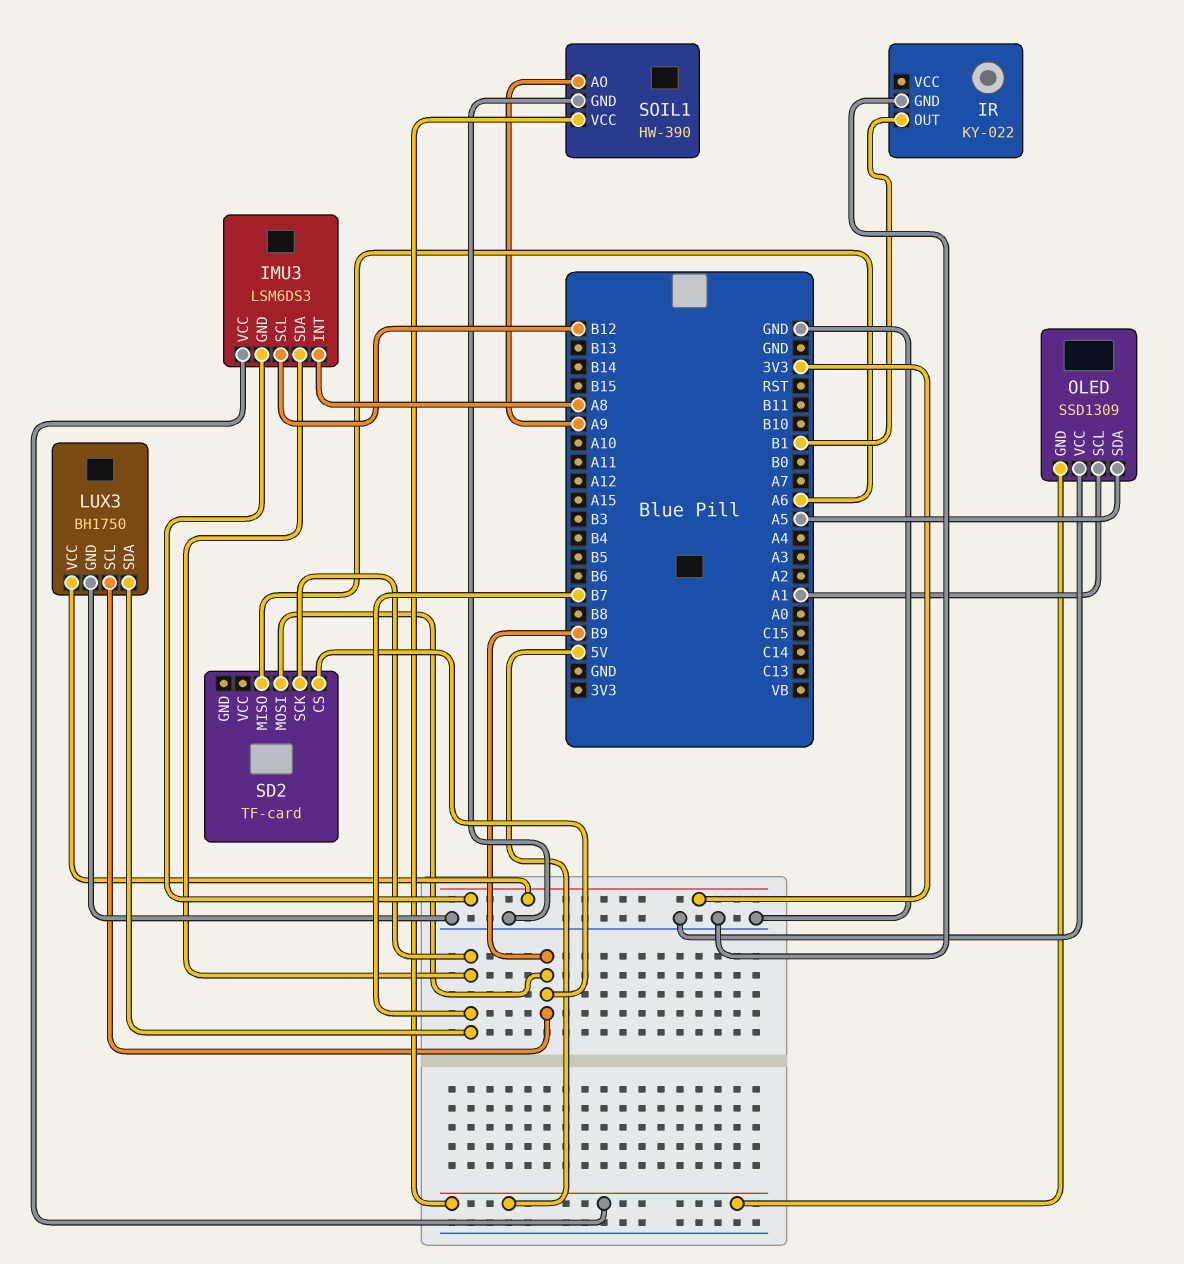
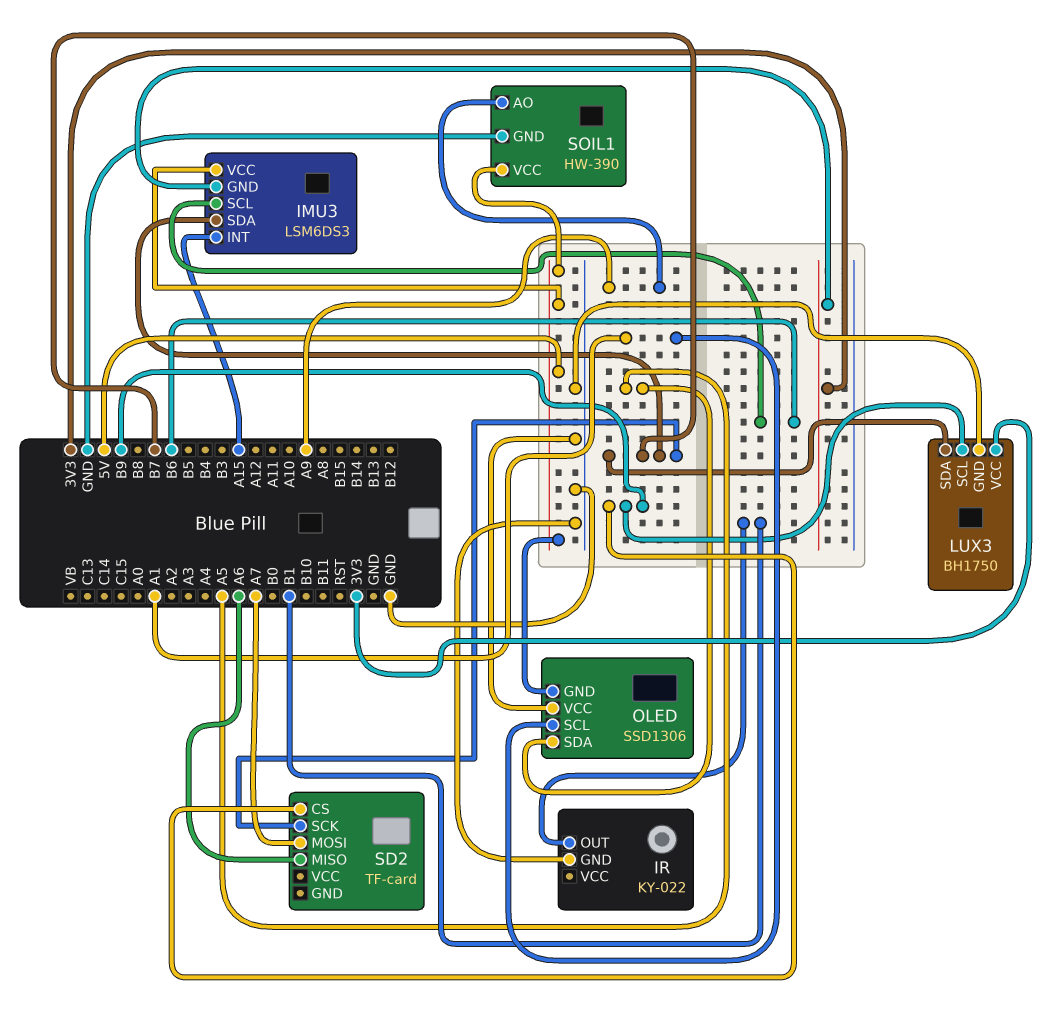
IMU3 pin INT: A8 -> A15
IMU3 pin SCL: B12 -> B6
OLED: SSD1309 -> SSD1306
SD2 pin MOSI: B9 -> A7

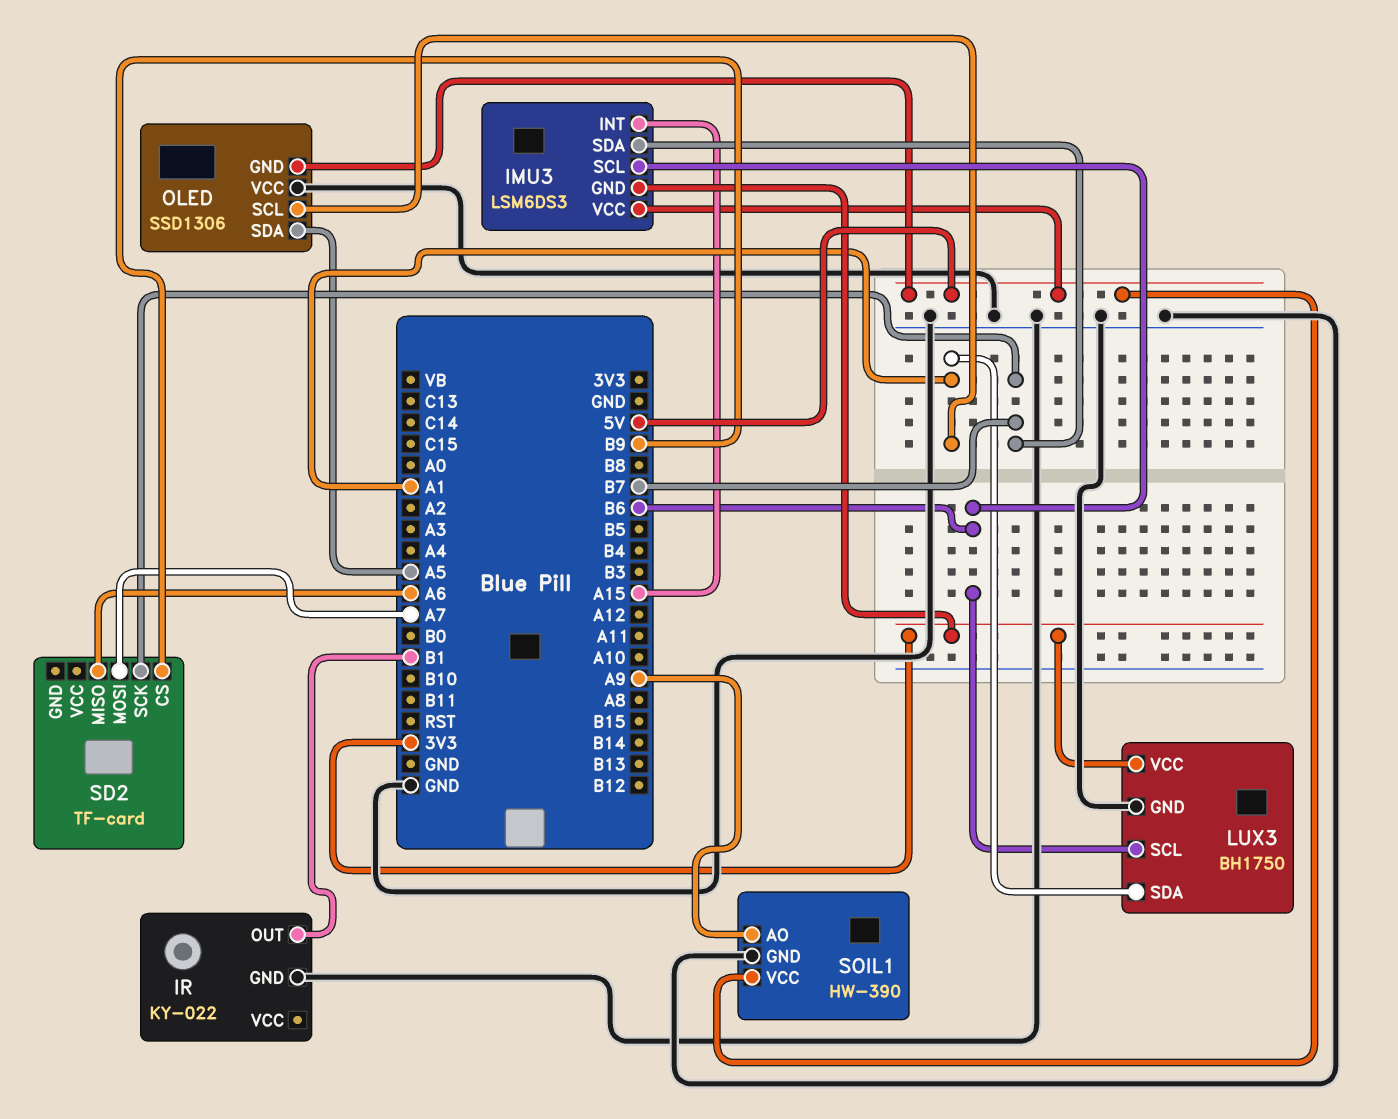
LUX3 pin SCL: B9 -> B6
LUX3 pin SDA: B7 -> A1

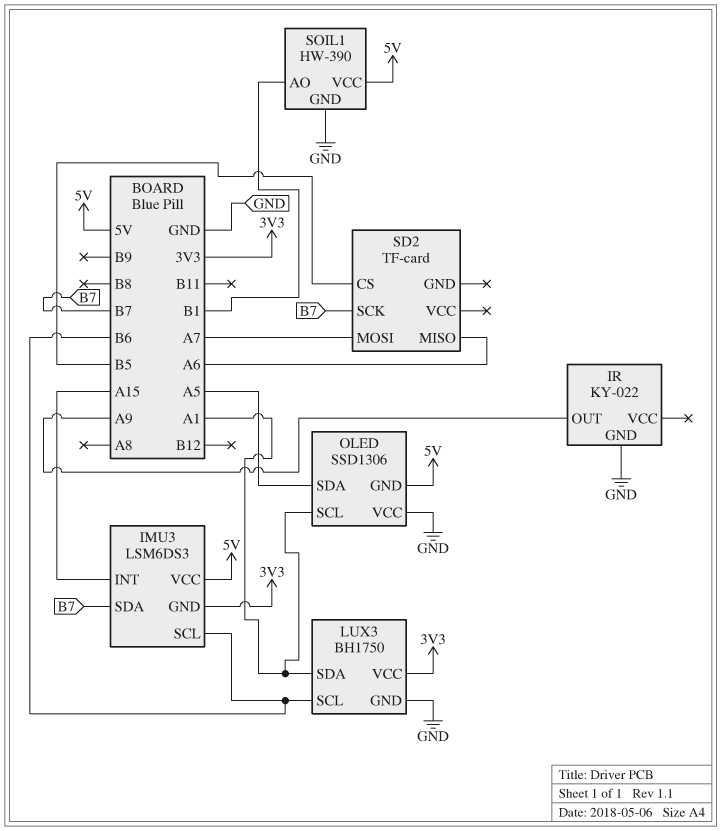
IR pin OUT: B1 -> A9
SD2 pin CS: B9 -> B5
SOIL1 pin AO: A9 -> B1

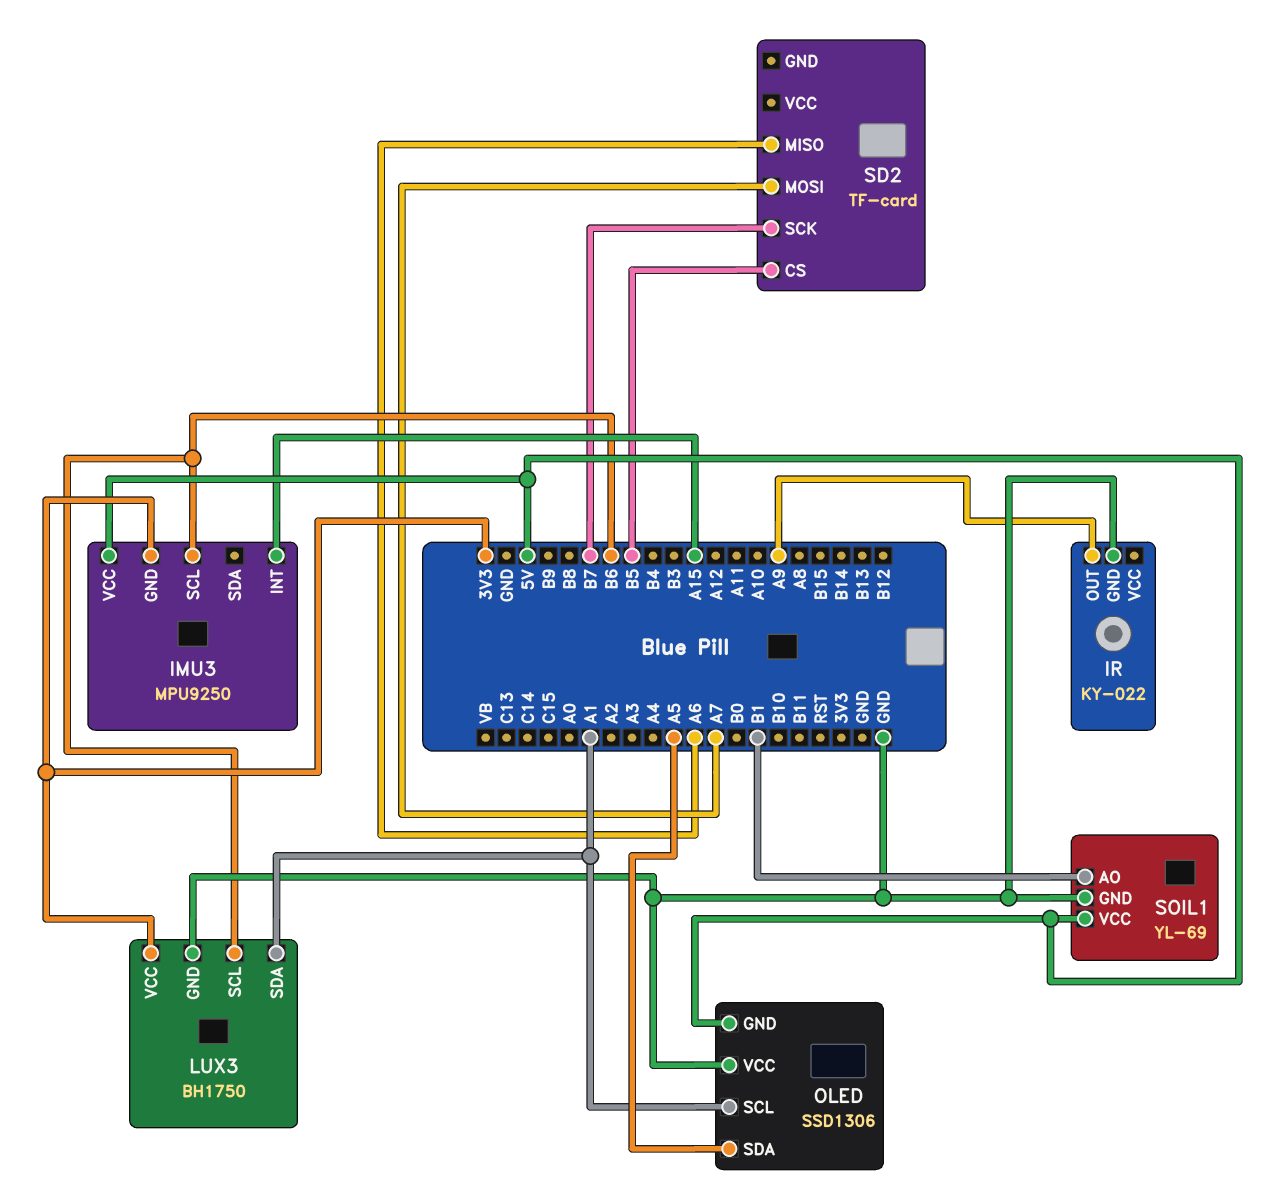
IMU3: LSM6DS3 -> MPU9250
IMU3 pin SDA: B7 -> none
SOIL1: HW-390 -> YL-69

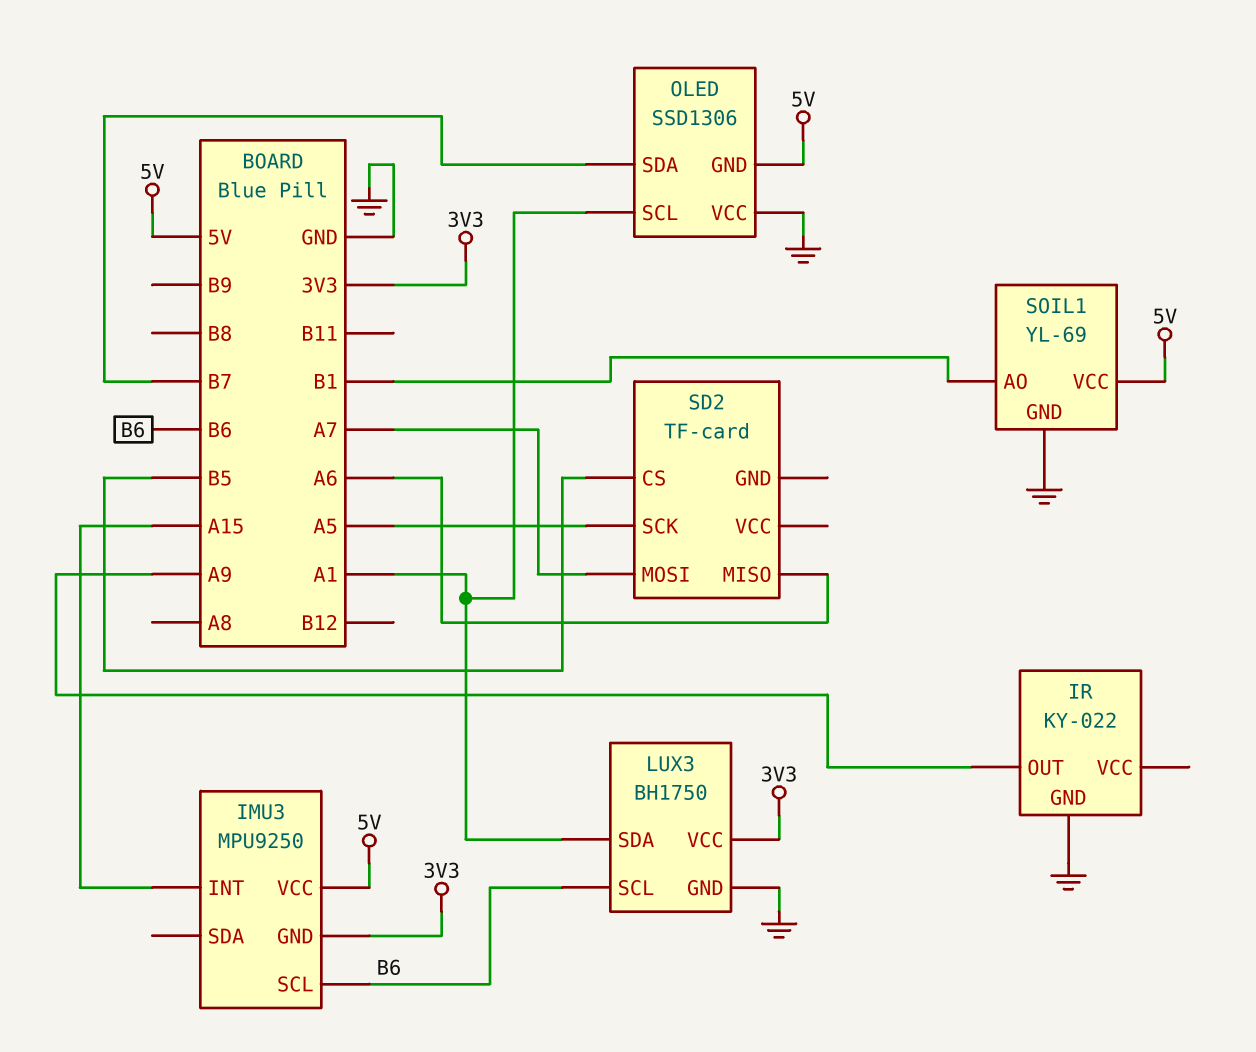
OLED pin SDA: A5 -> B7
SD2 pin SCK: B7 -> A5

